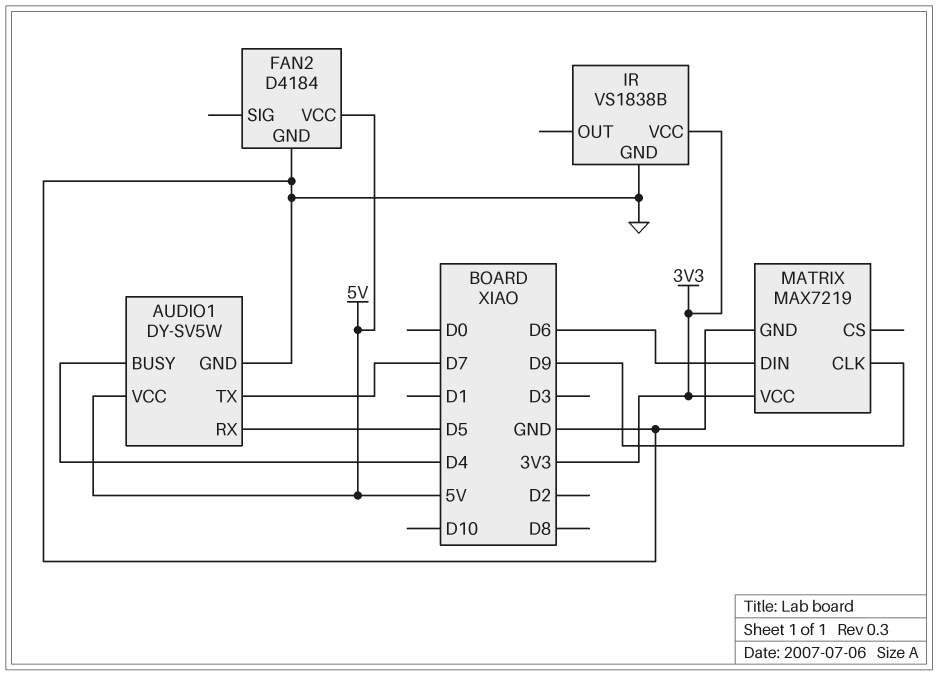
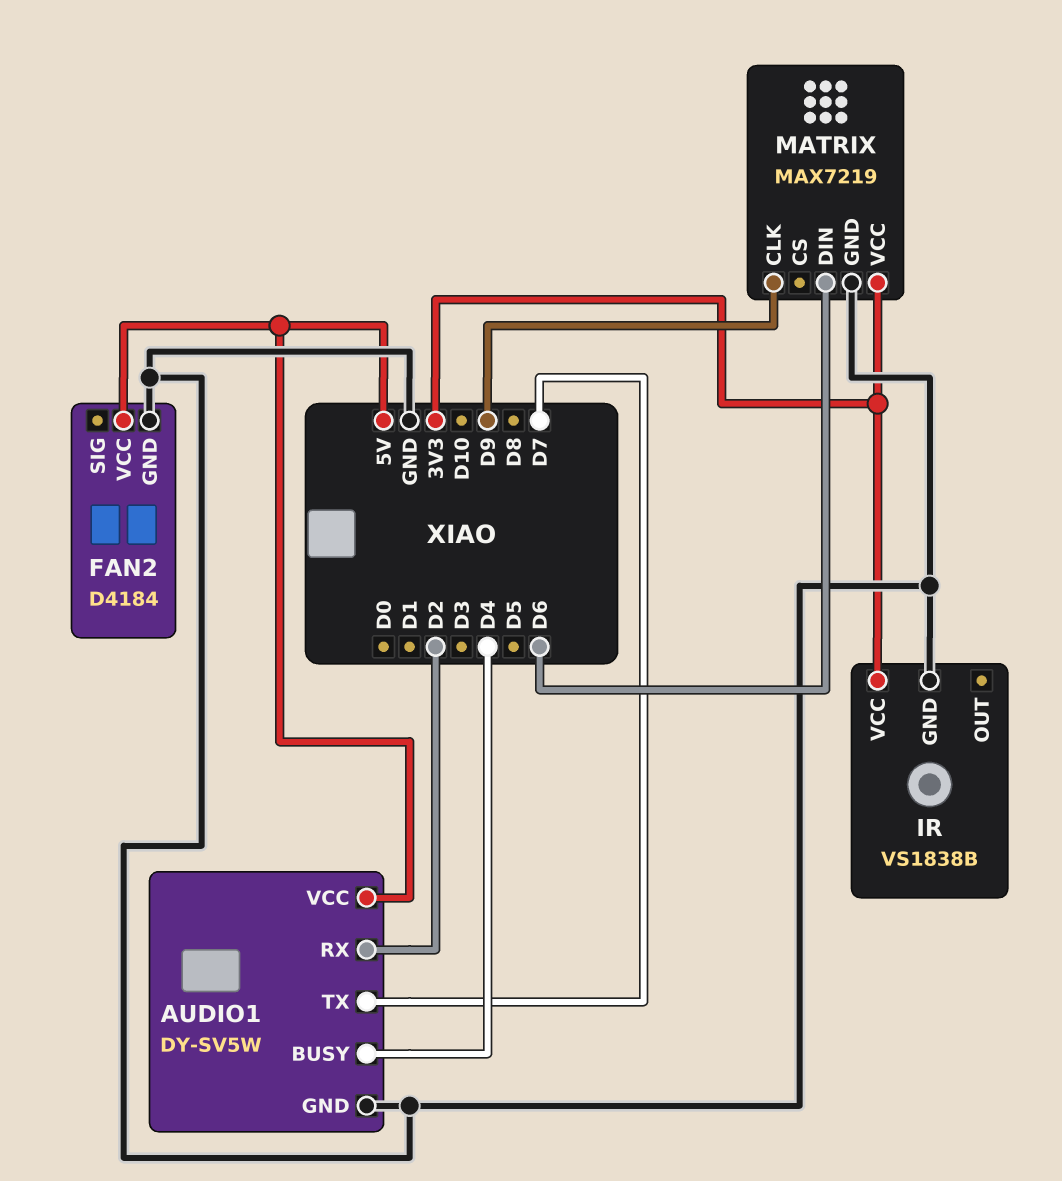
AUDIO1 pin RX: D5 -> D2

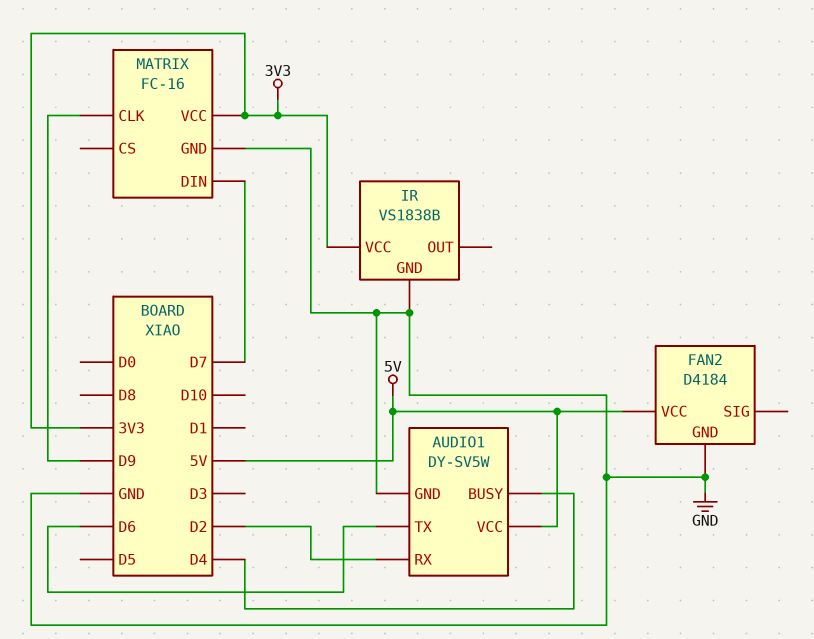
AUDIO1 pin TX: D7 -> D6
MATRIX: MAX7219 -> FC-16
MATRIX pin DIN: D6 -> D7

